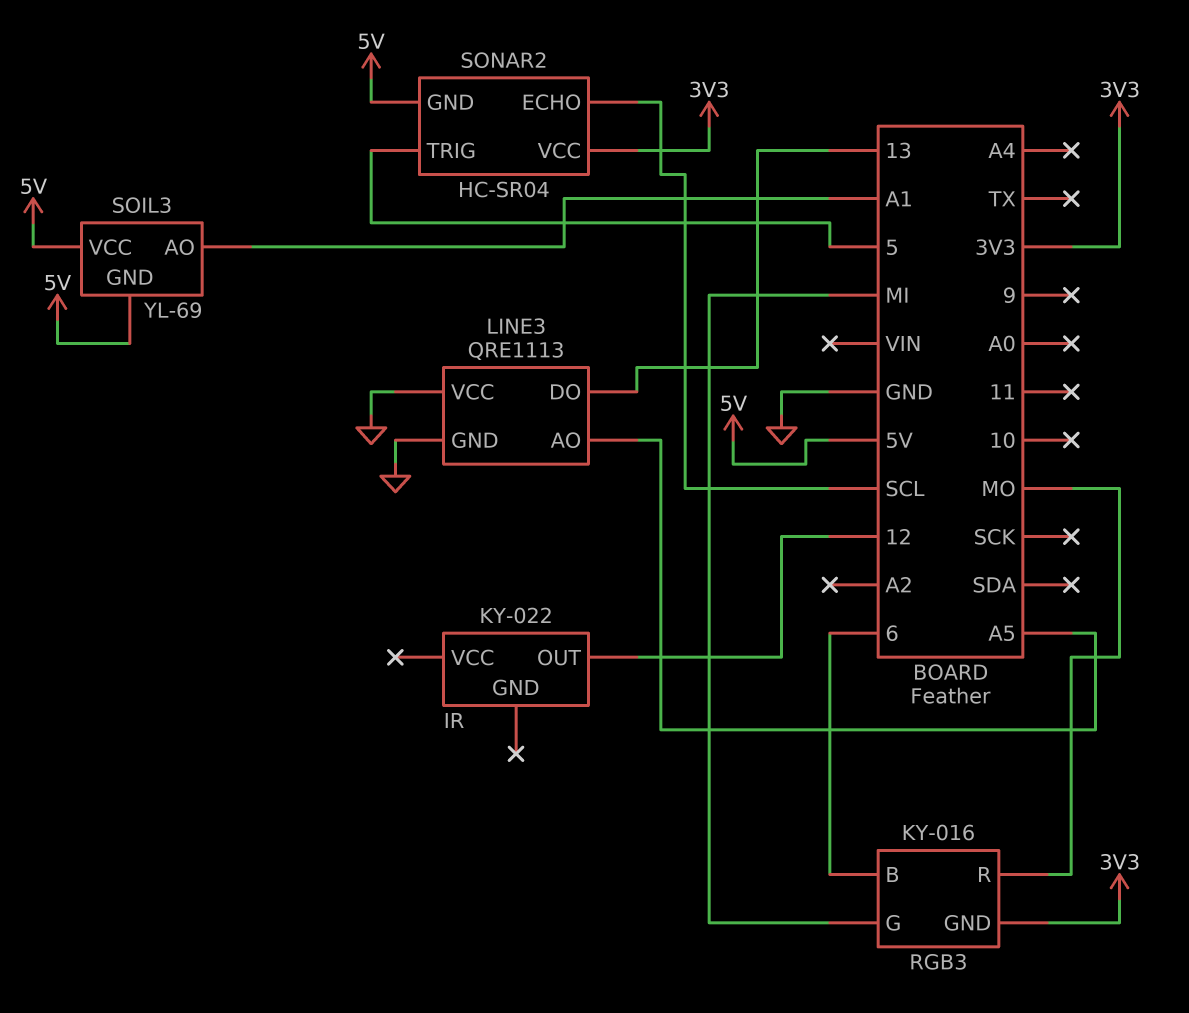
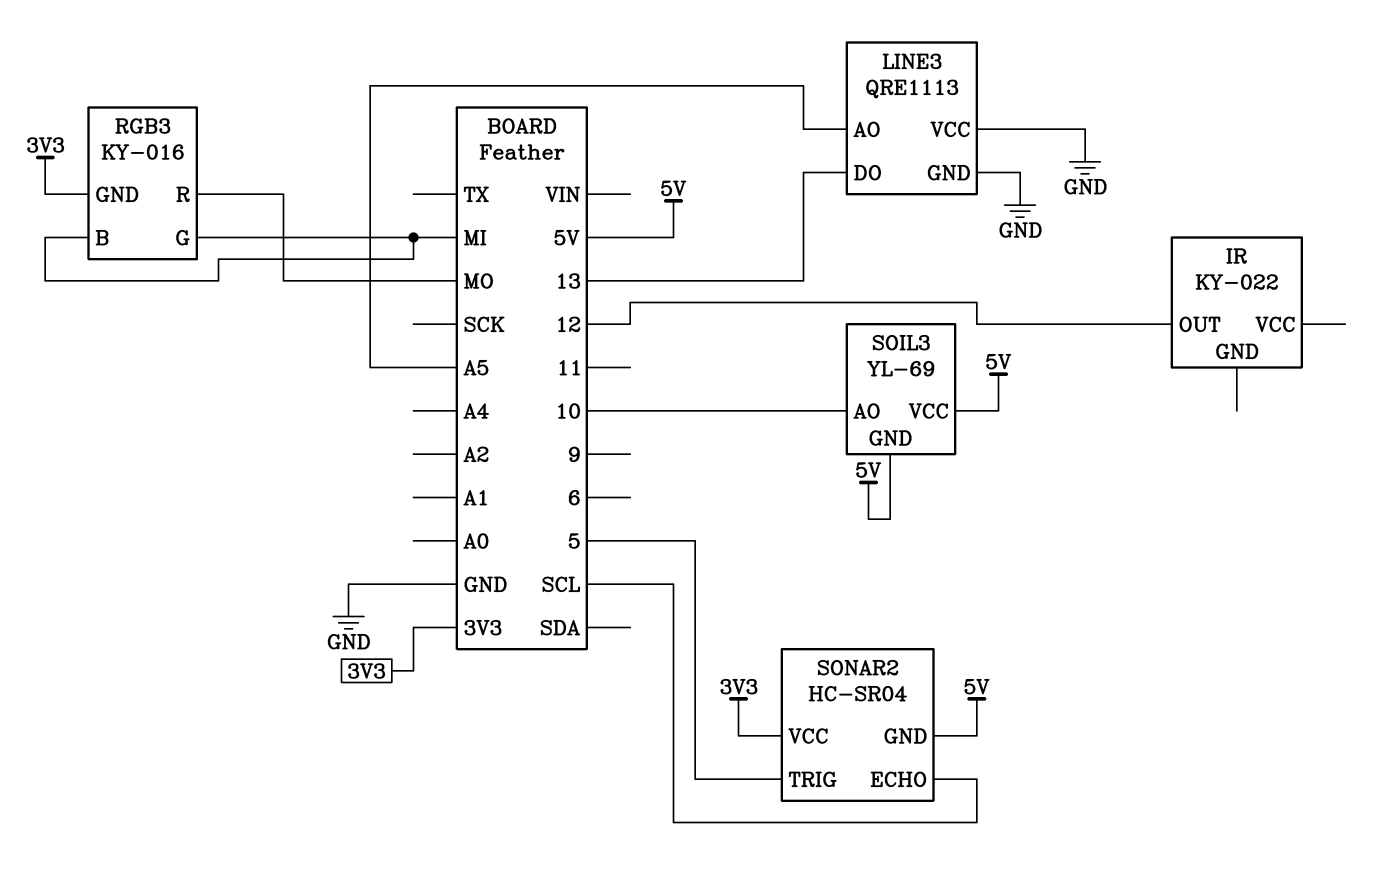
RGB3 pin B: 6 -> MI
SOIL3 pin AO: A1 -> 10

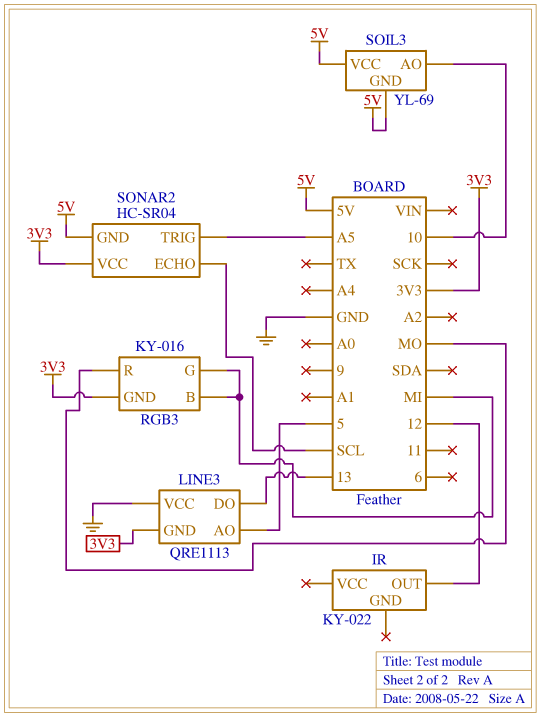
LINE3 pin AO: A5 -> 5
LINE3 pin GND: GND -> 3V3
SONAR2 pin TRIG: 5 -> A5

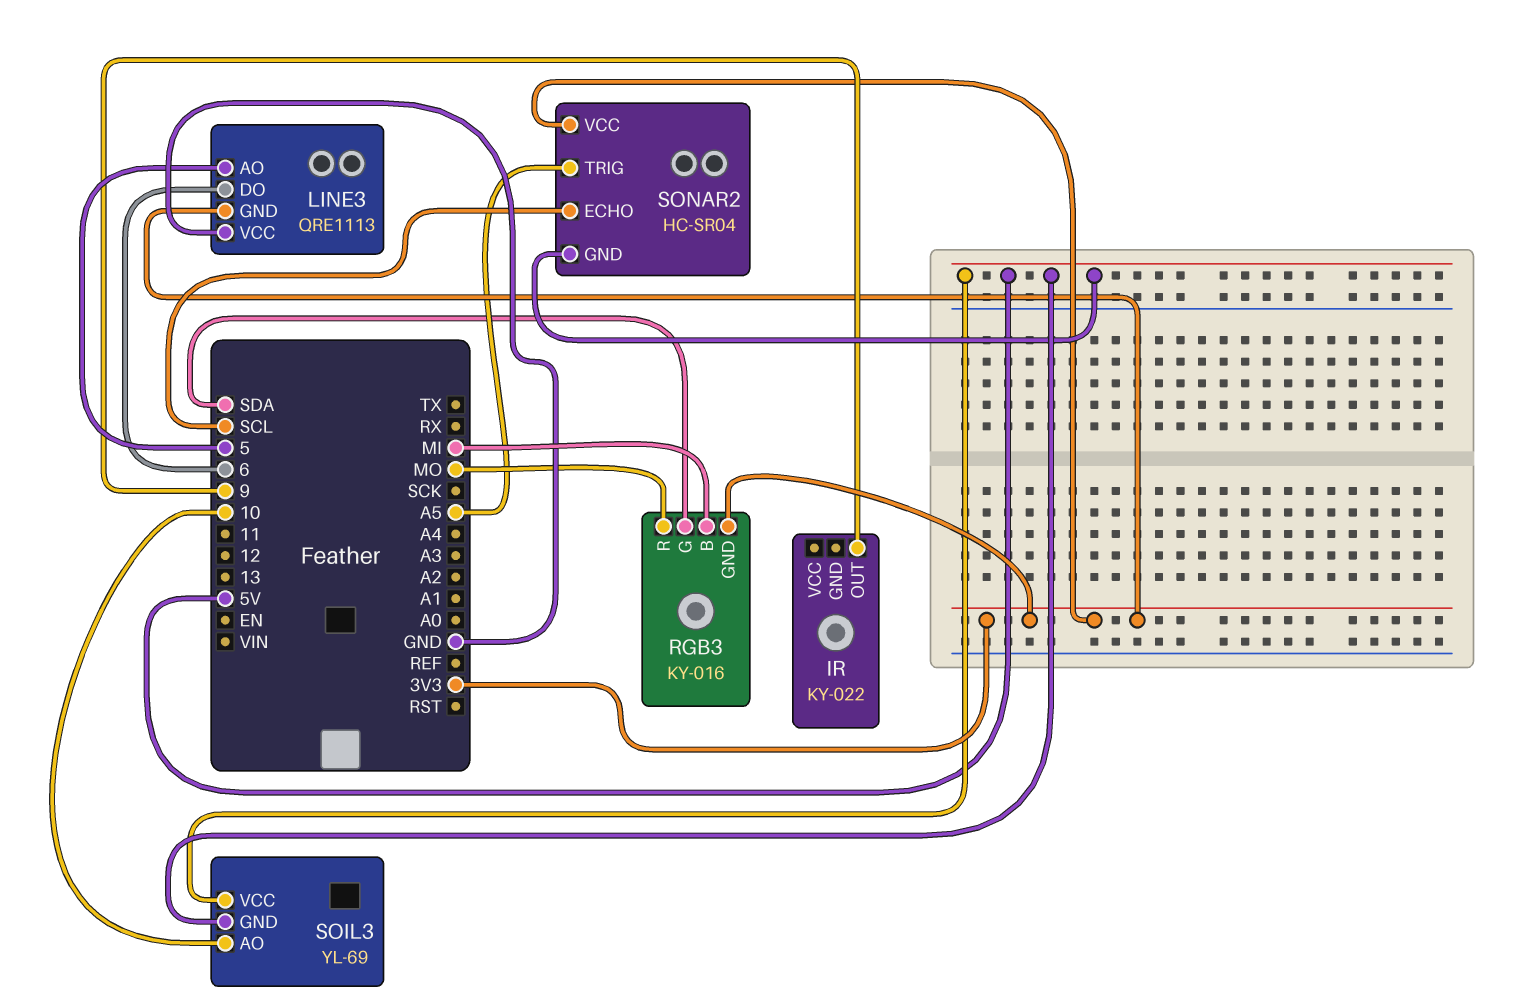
IR pin OUT: 12 -> 9
LINE3 pin DO: 13 -> 6
RGB3 pin G: MI -> SDA

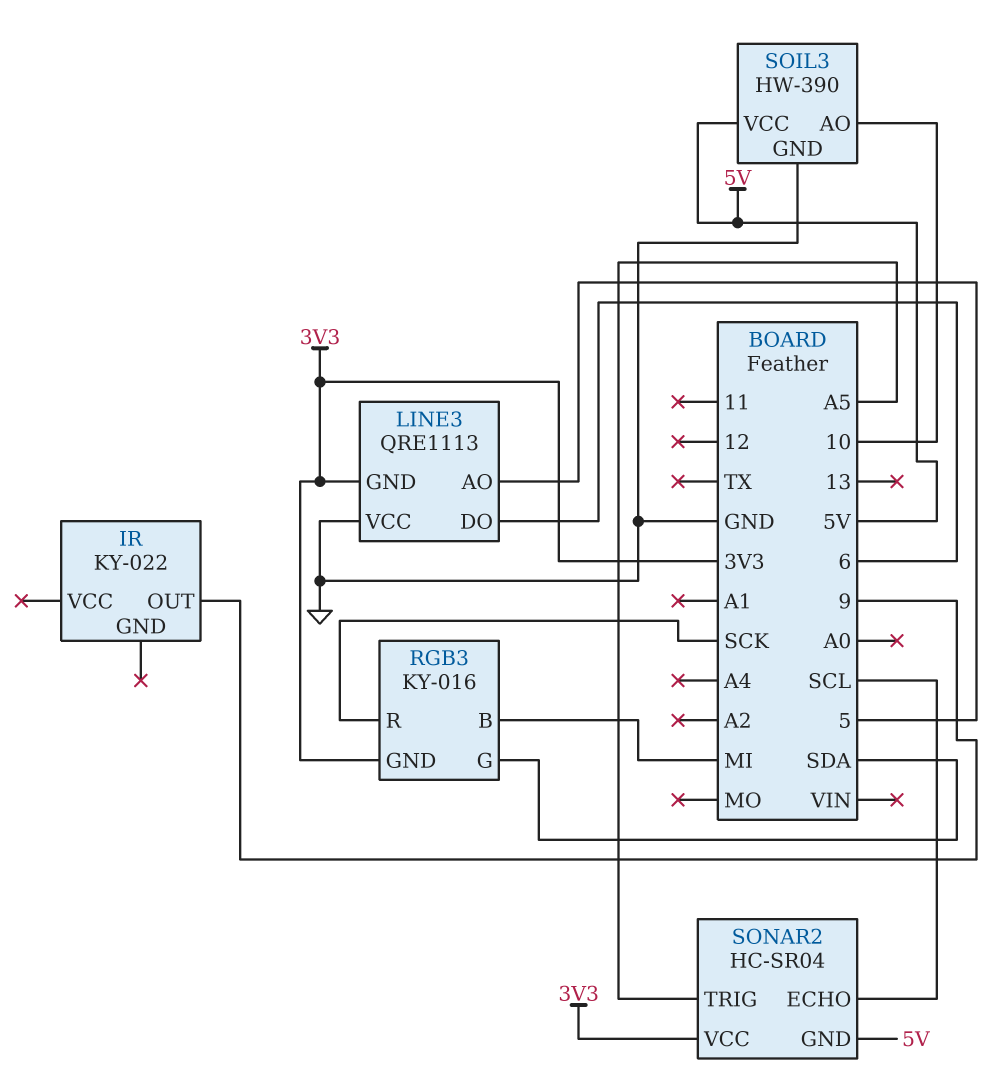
RGB3 pin R: MO -> SCK
SOIL3: YL-69 -> HW-390
SOIL3 pin GND: 5V -> GND

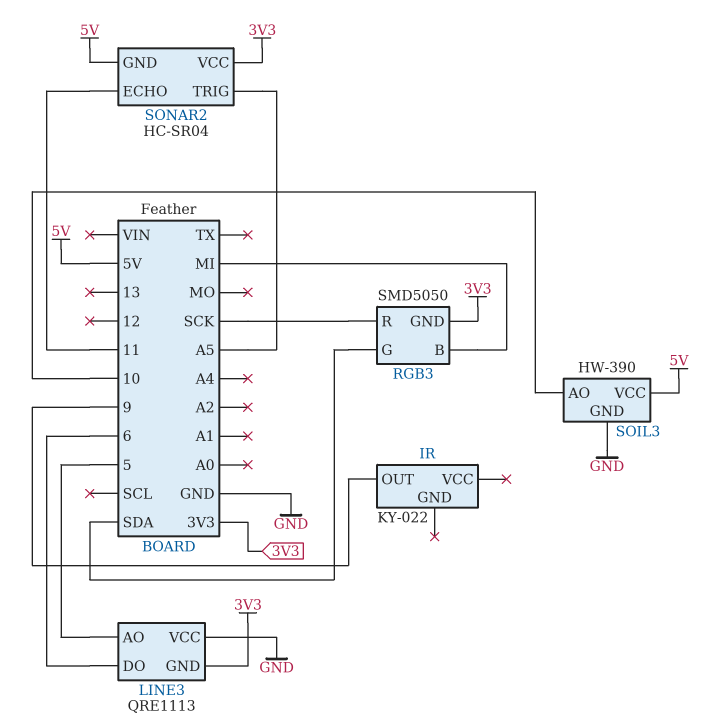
RGB3: KY-016 -> SMD5050
SONAR2 pin ECHO: SCL -> 11

